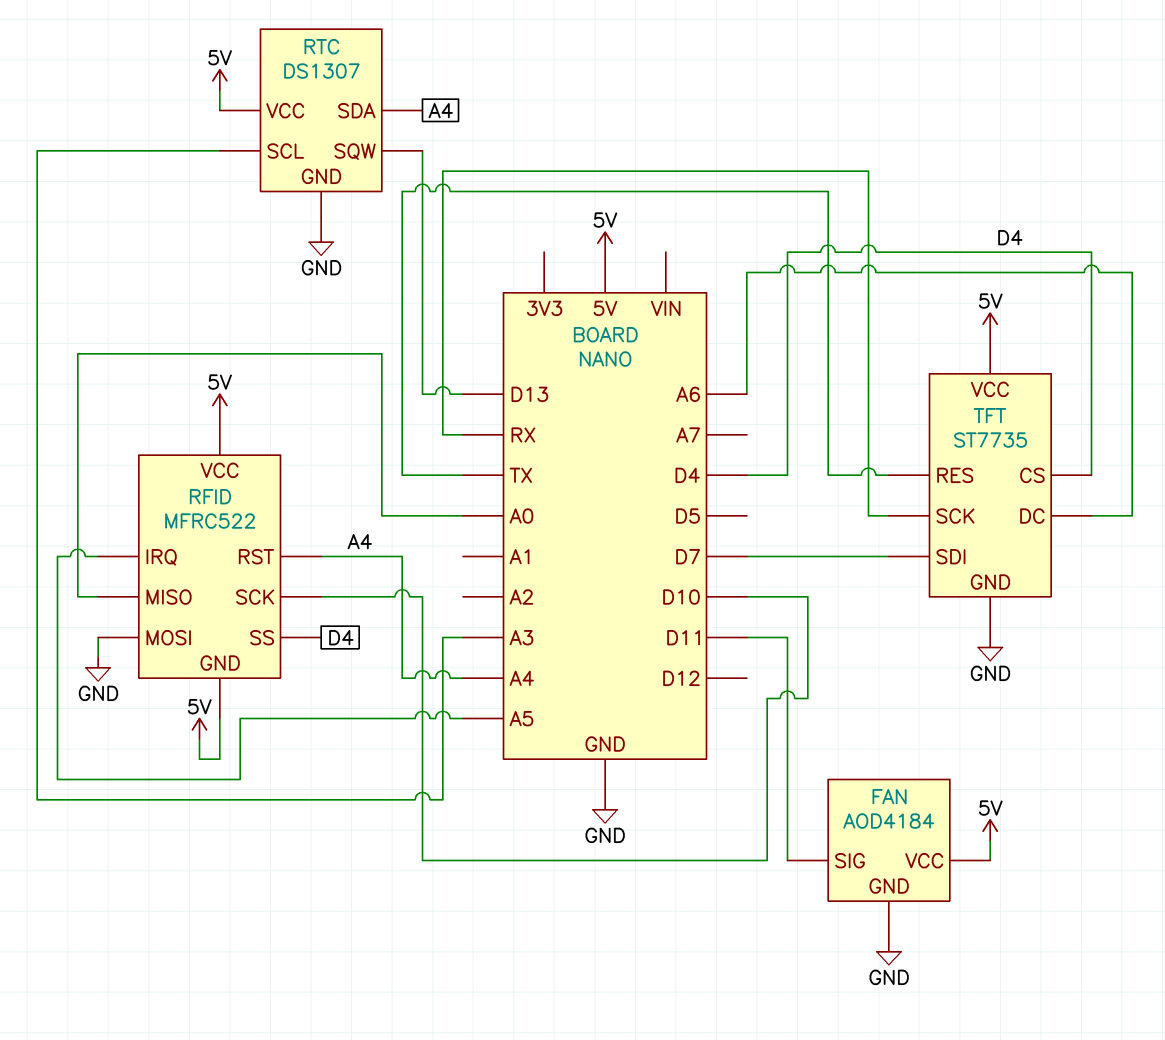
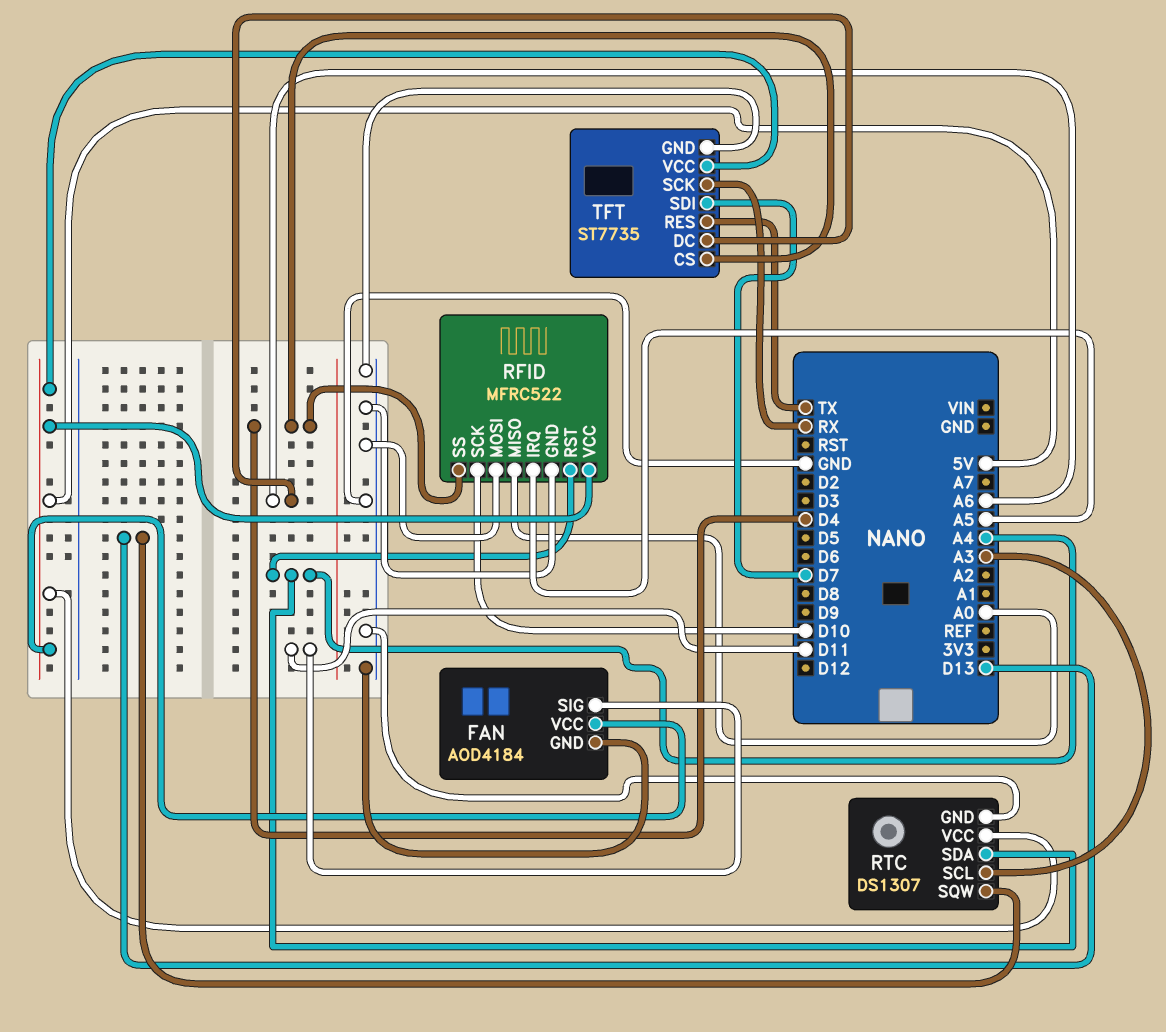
RFID pin GND: 5V -> GND

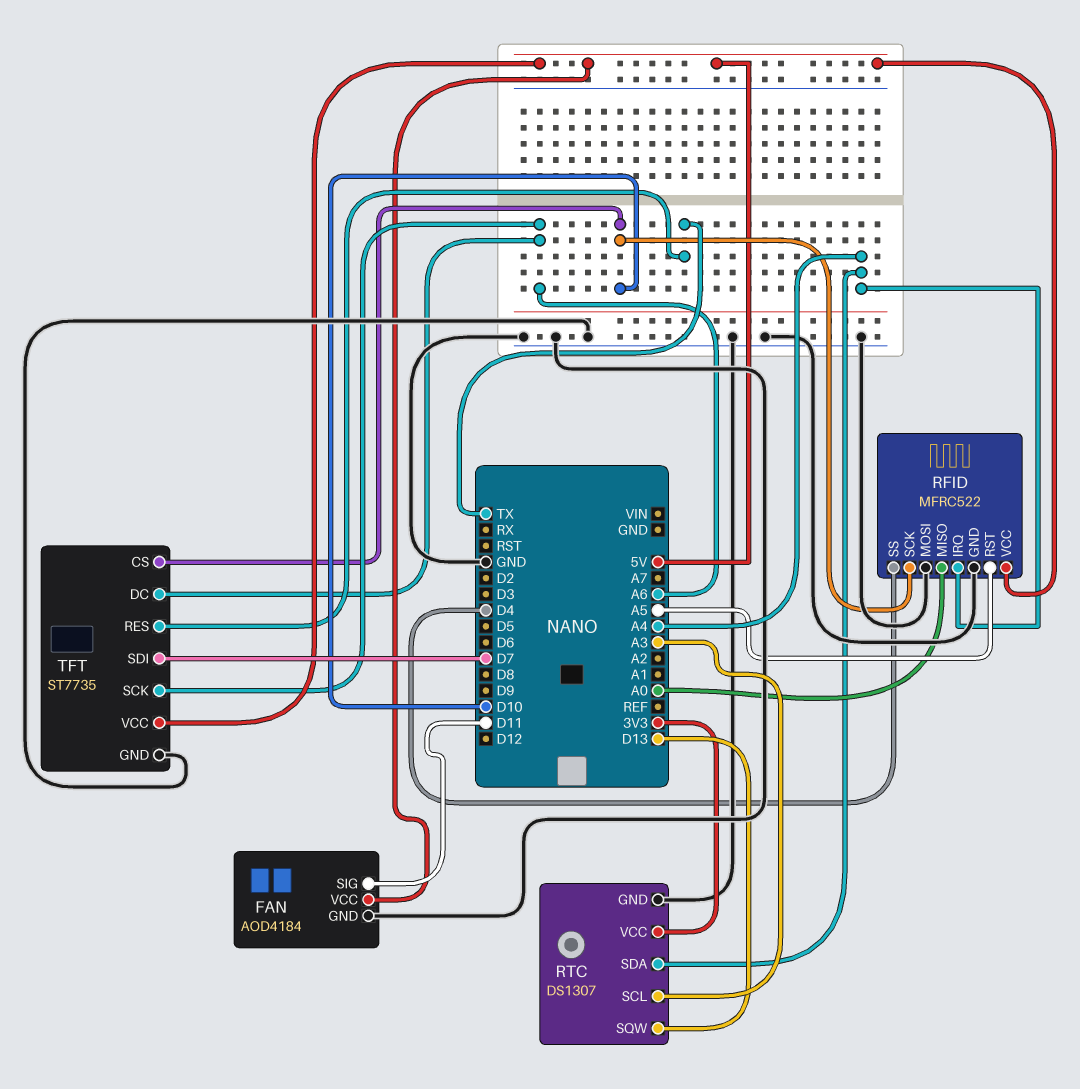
RFID pin IRQ: A5 -> A4
RFID pin RST: A4 -> A5
RTC pin VCC: 5V -> 3V3
TFT pin CS: D4 -> D10
TFT pin SCK: RX -> A6

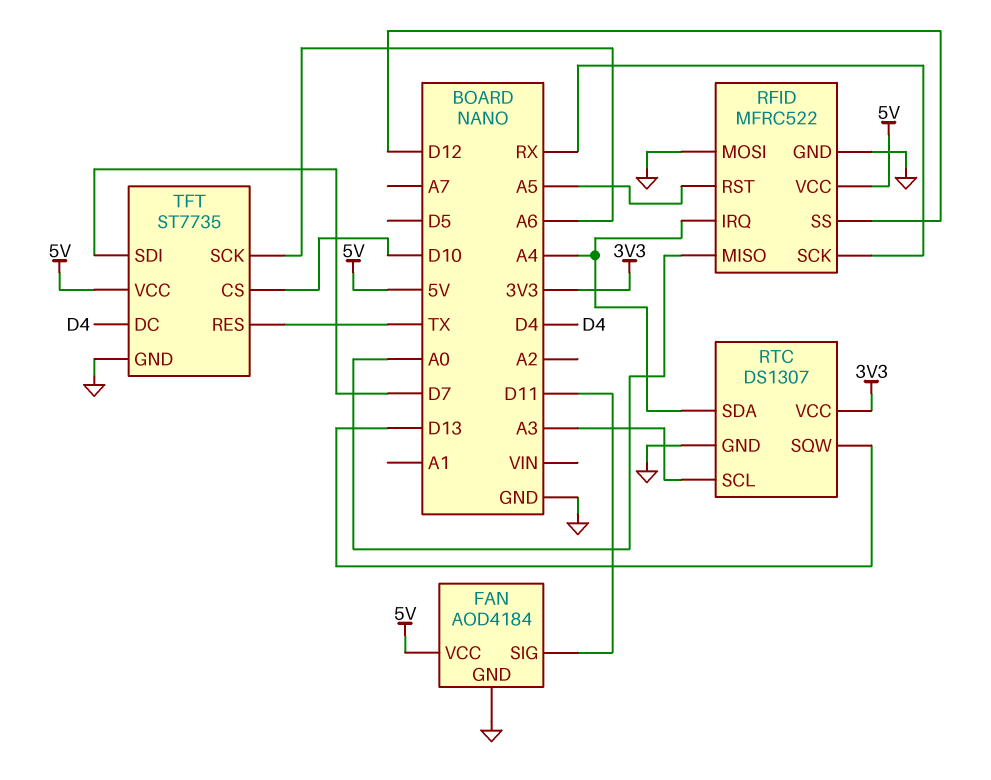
RFID pin SCK: D10 -> RX
RFID pin SS: D4 -> D12
TFT pin DC: A6 -> D4

